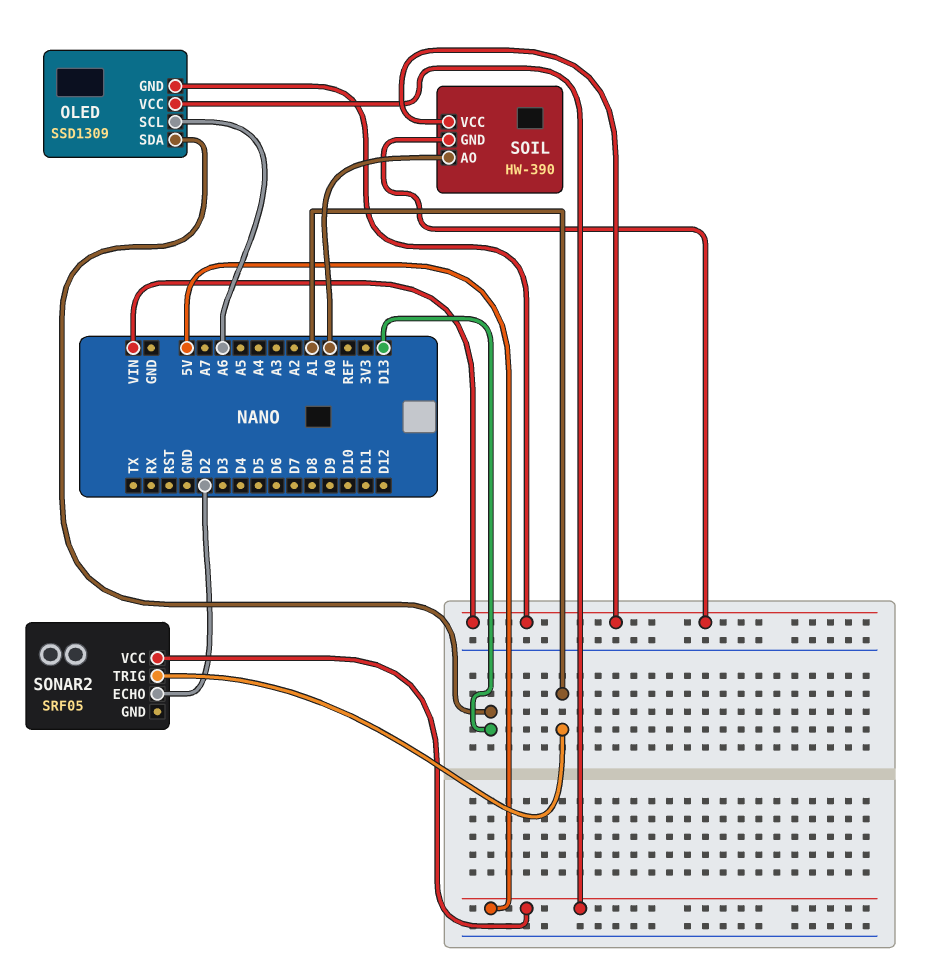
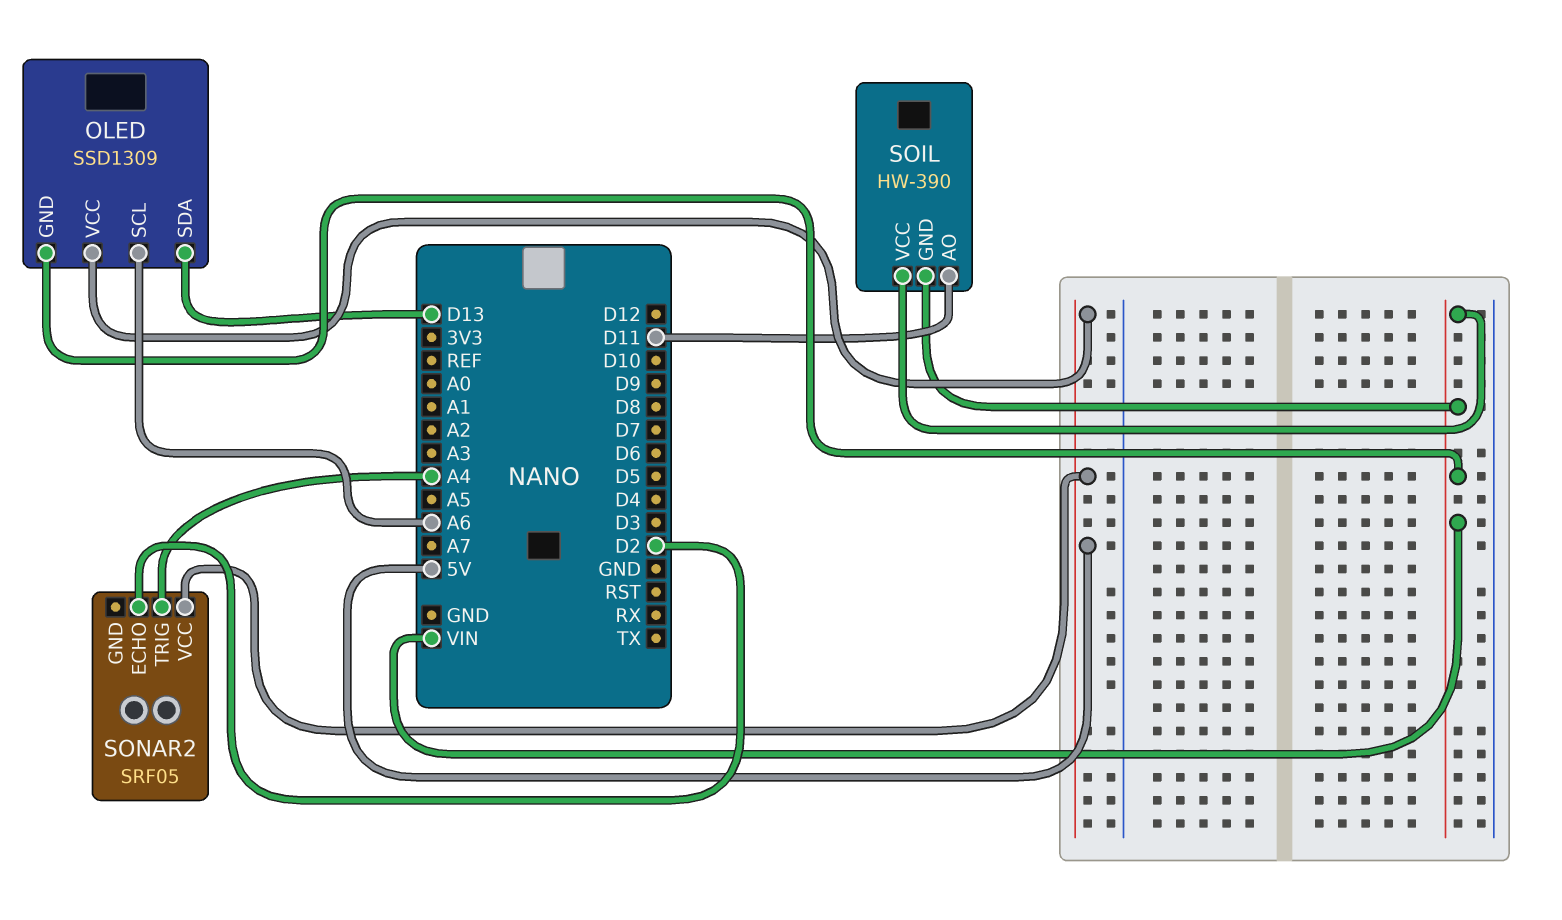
SOIL pin AO: A0 -> D11
SONAR2 pin TRIG: A1 -> A4

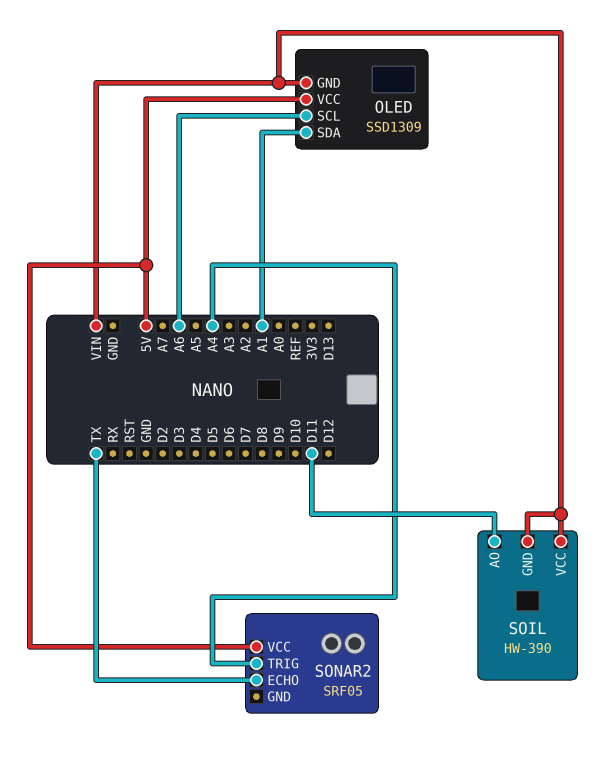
OLED pin SDA: D13 -> A1
SONAR2 pin ECHO: D2 -> TX

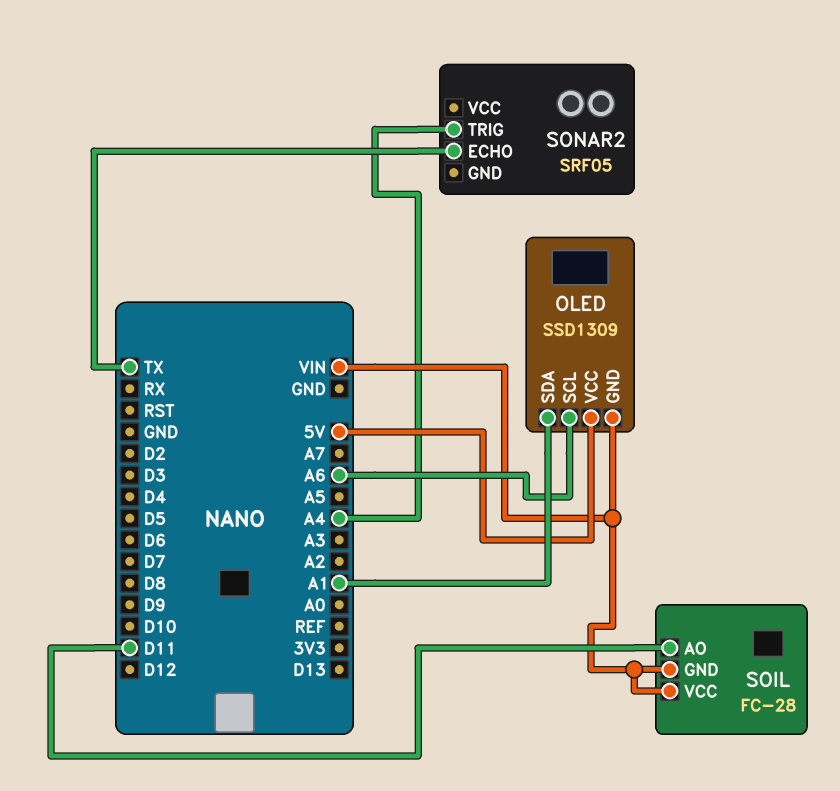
SOIL: HW-390 -> FC-28
SONAR2 pin VCC: 5V -> none

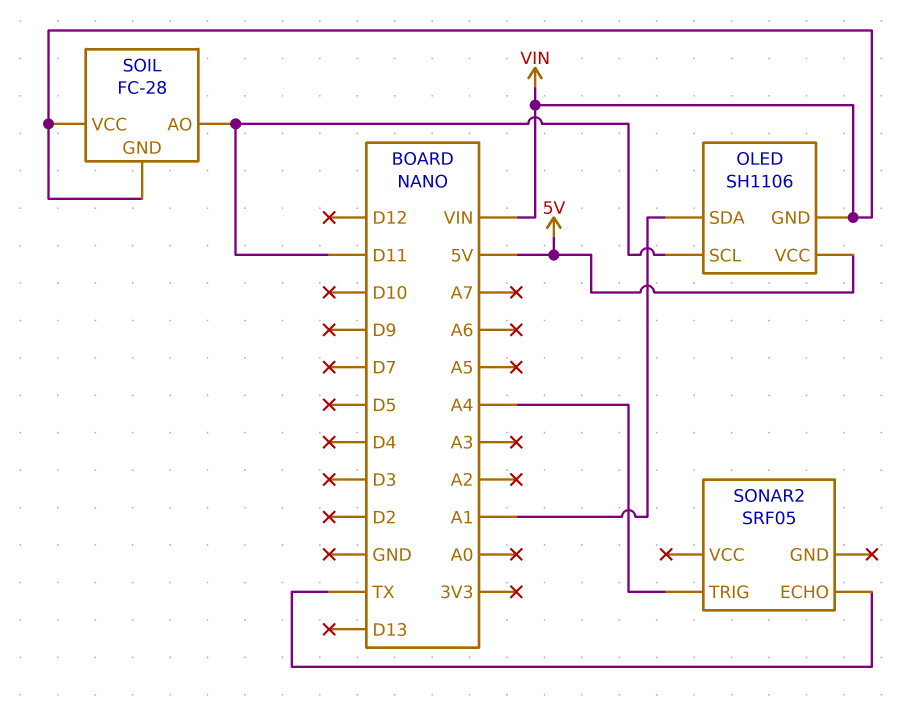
OLED: SSD1309 -> SH1106
OLED pin SCL: A6 -> D11

